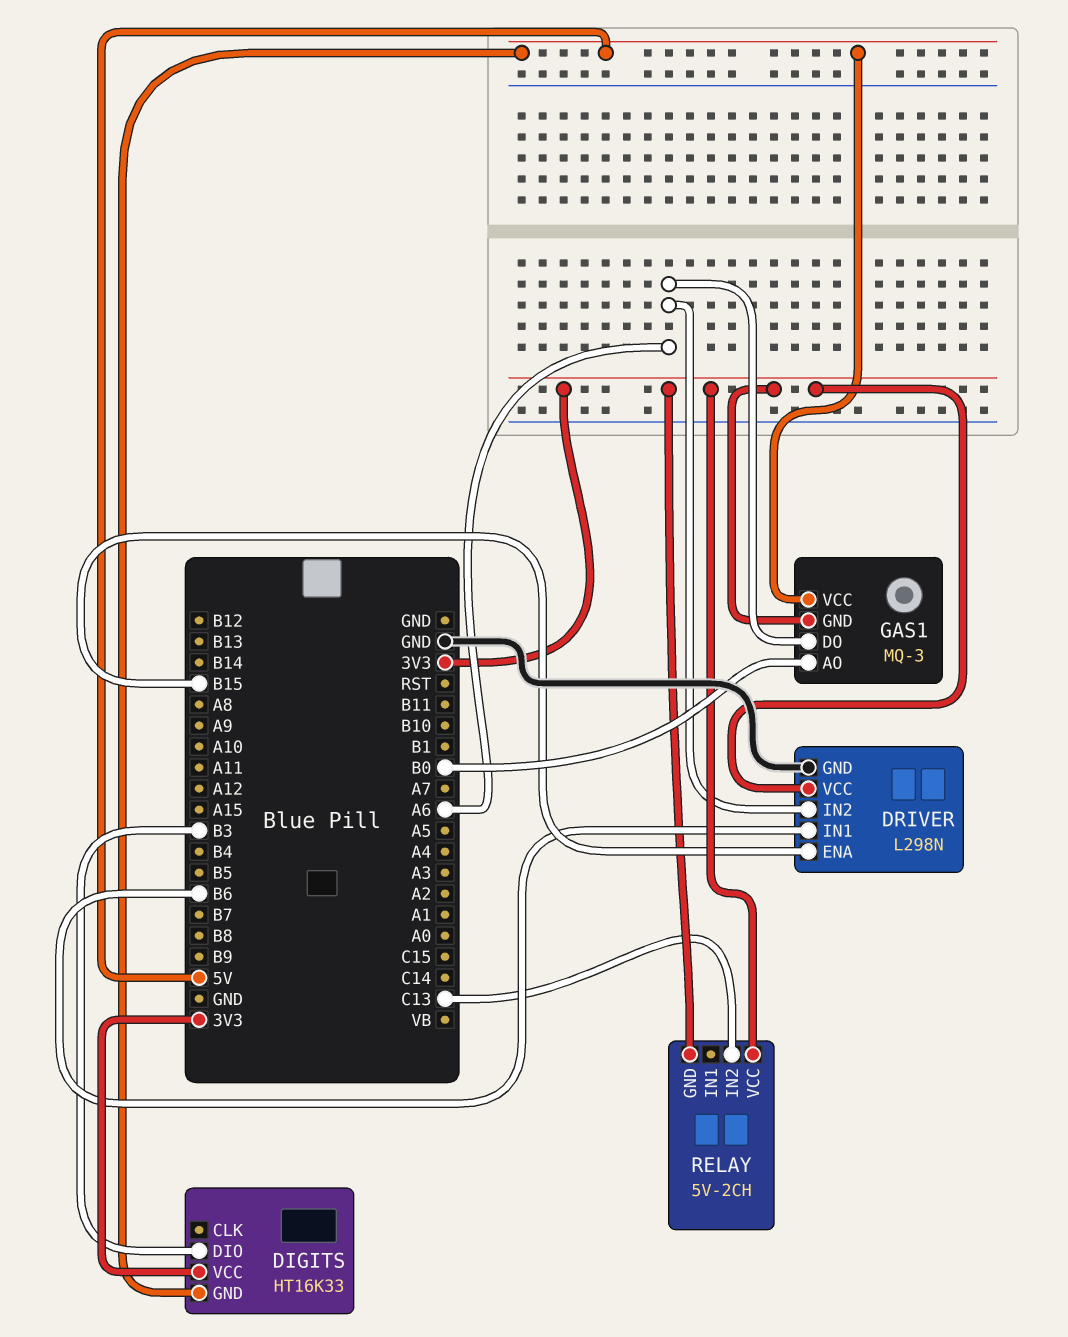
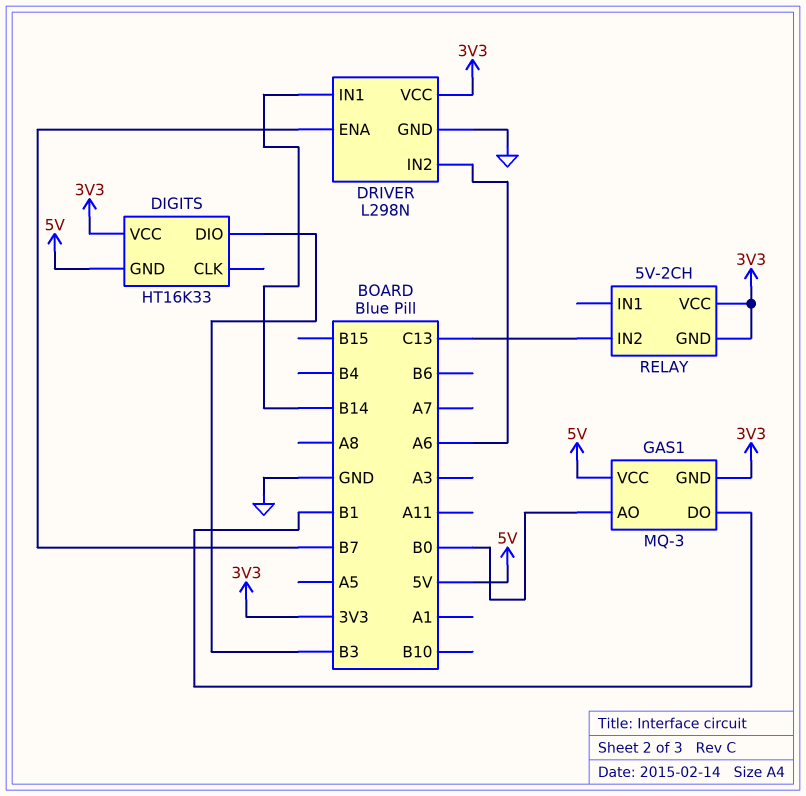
DRIVER pin ENA: B15 -> B7
DRIVER pin IN1: B6 -> B14
GAS1 pin DO: A6 -> B1

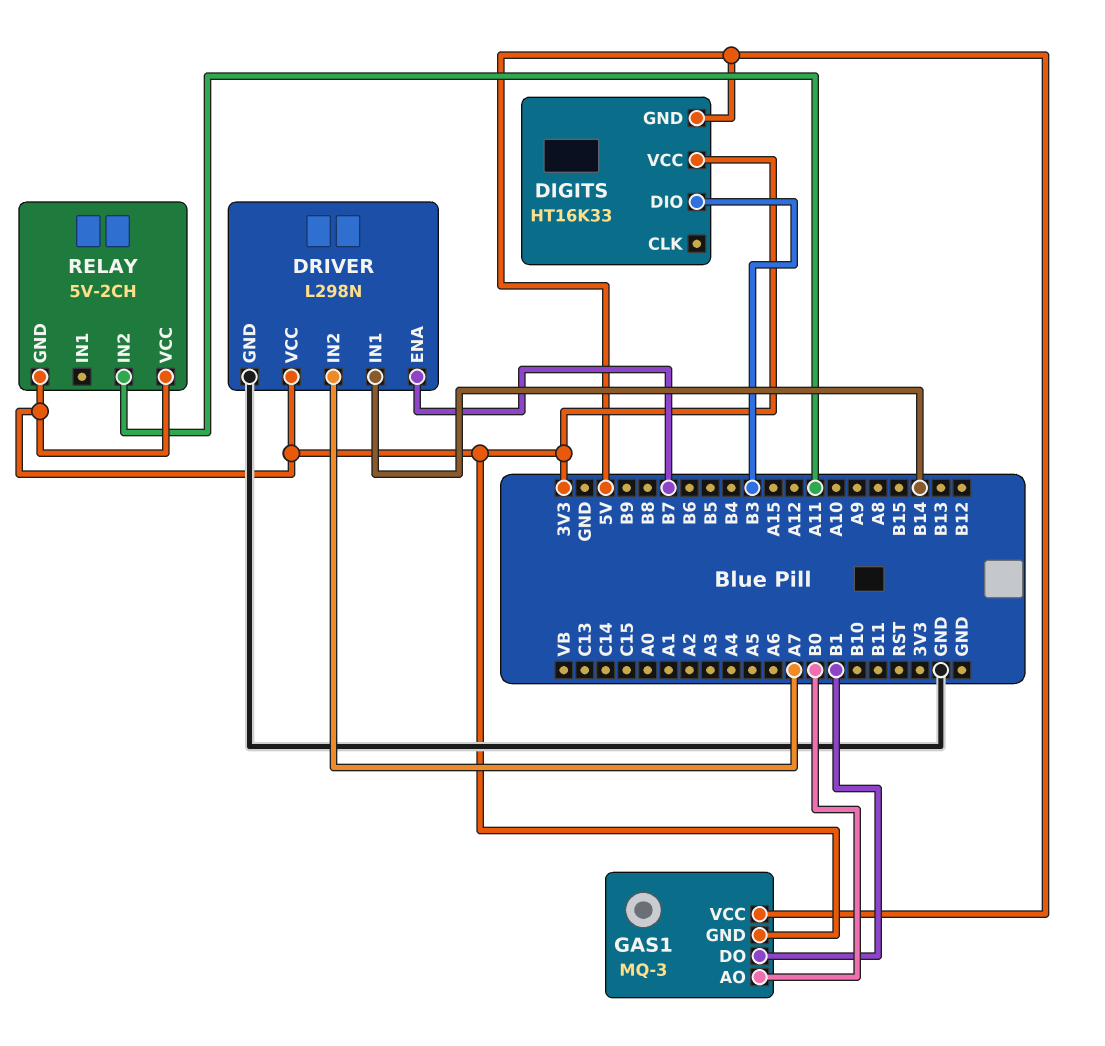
DRIVER pin IN2: A6 -> A7
RELAY pin IN2: C13 -> A11

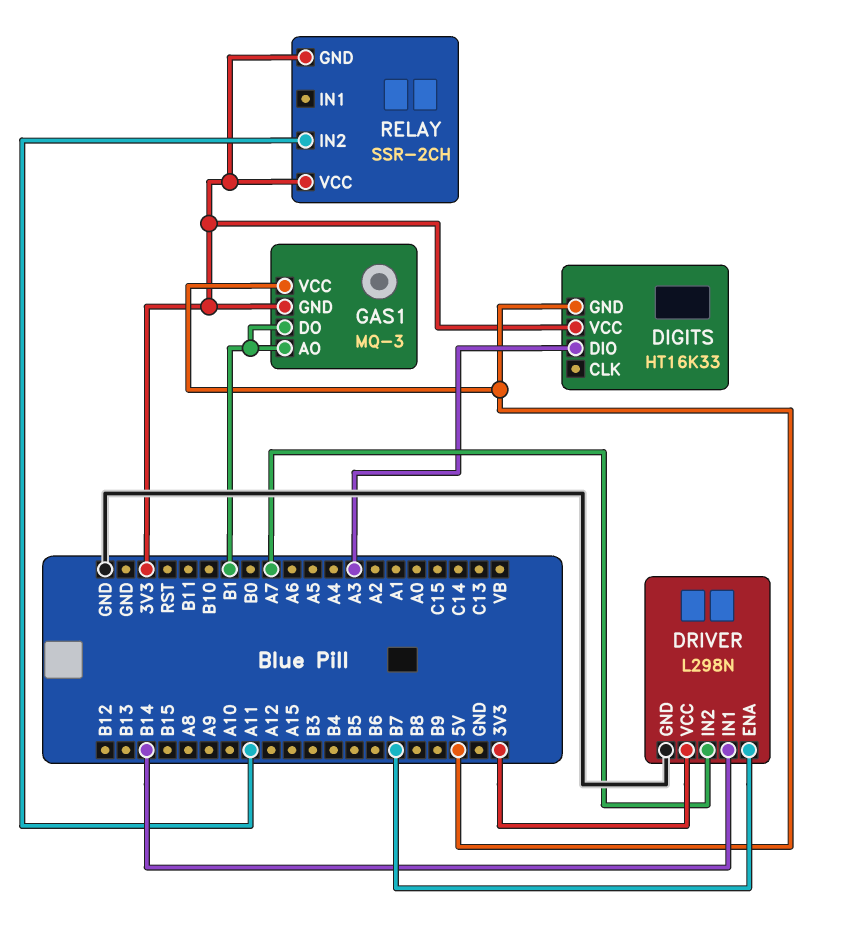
DIGITS pin DIO: B3 -> A3
GAS1 pin AO: B0 -> B1
RELAY: 5V-2CH -> SSR-2CH

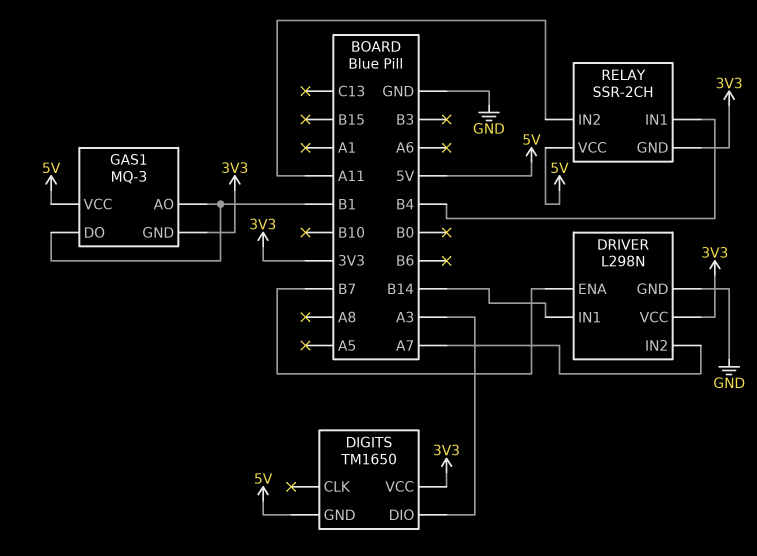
DIGITS: HT16K33 -> TM1650
RELAY pin IN1: none -> B4
RELAY pin VCC: 3V3 -> 5V

